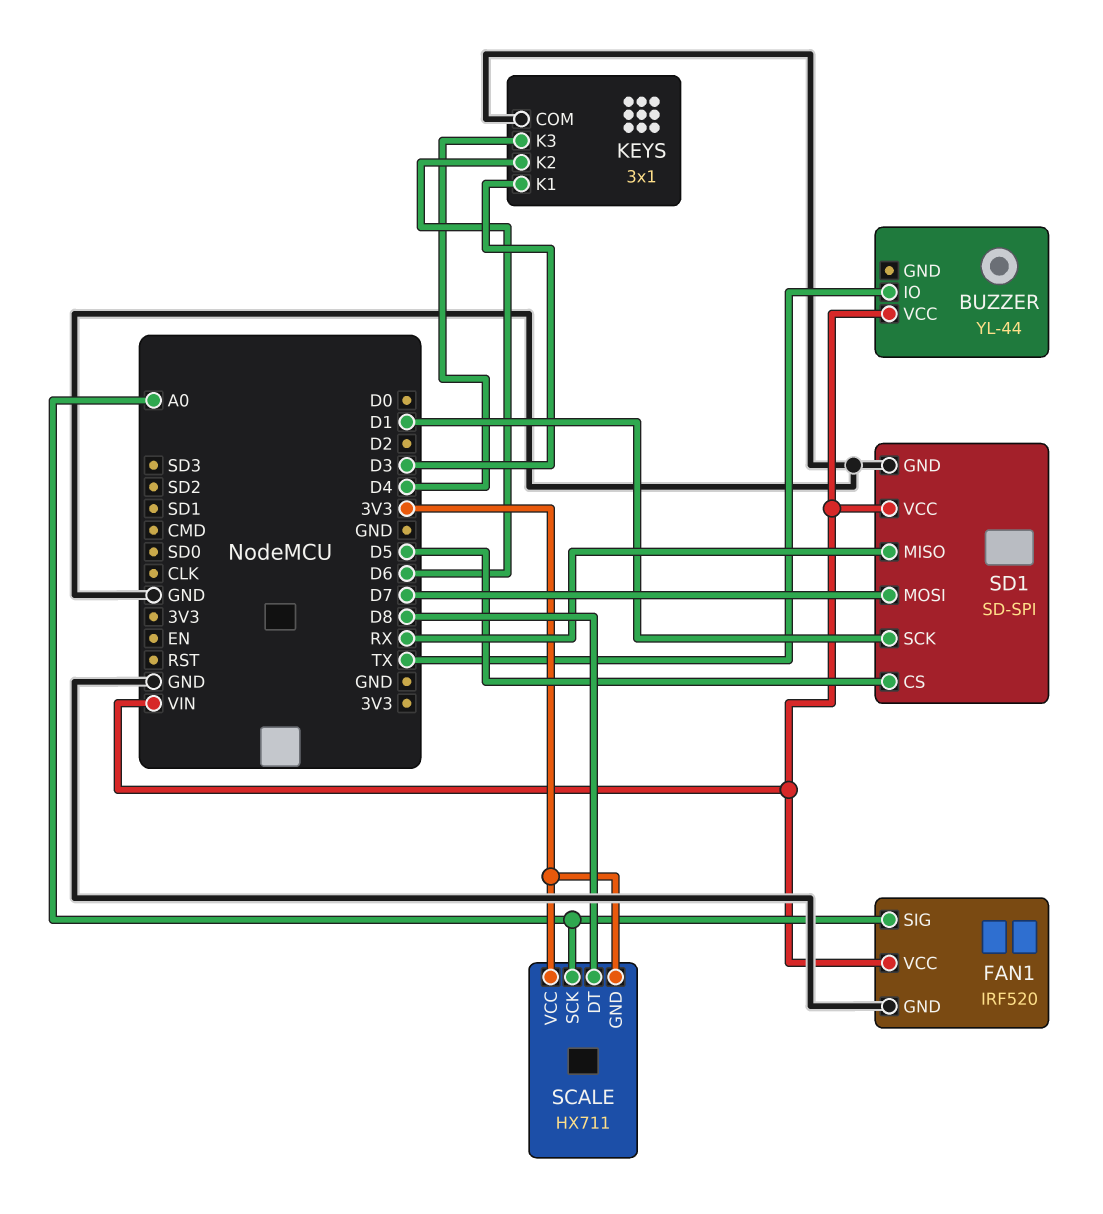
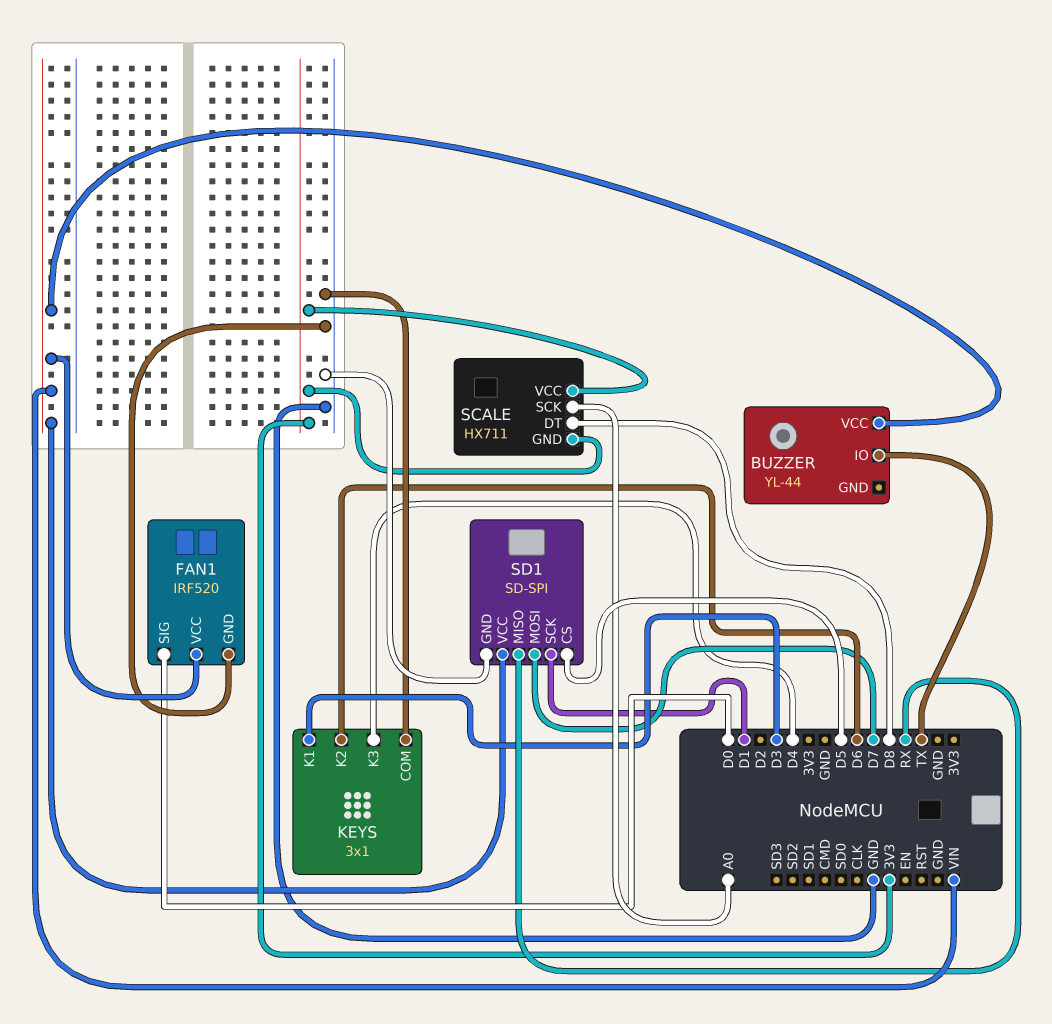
FAN1 pin SIG: A0 -> D0

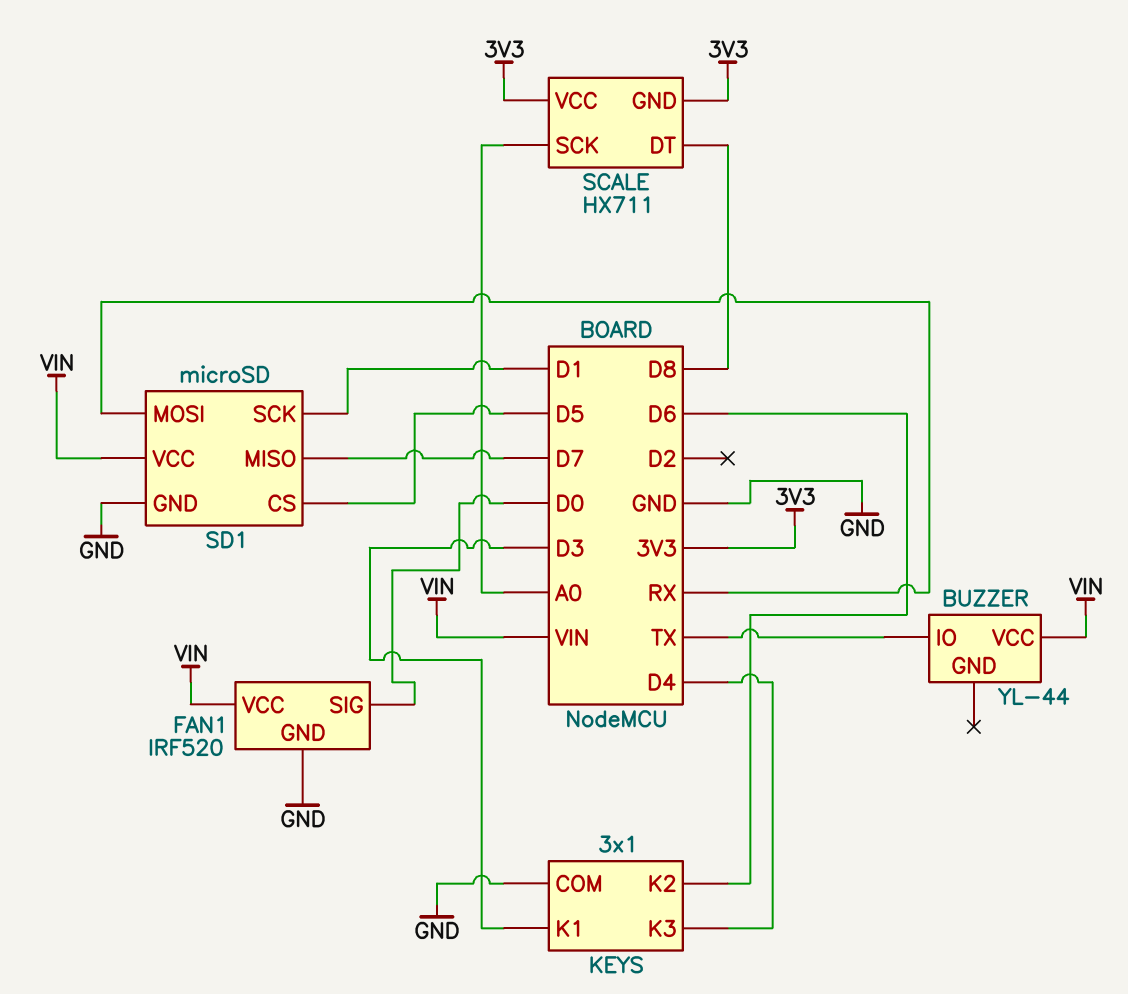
SD1: SD-SPI -> microSD
SD1 pin MISO: RX -> D7
SD1 pin MOSI: D7 -> RX

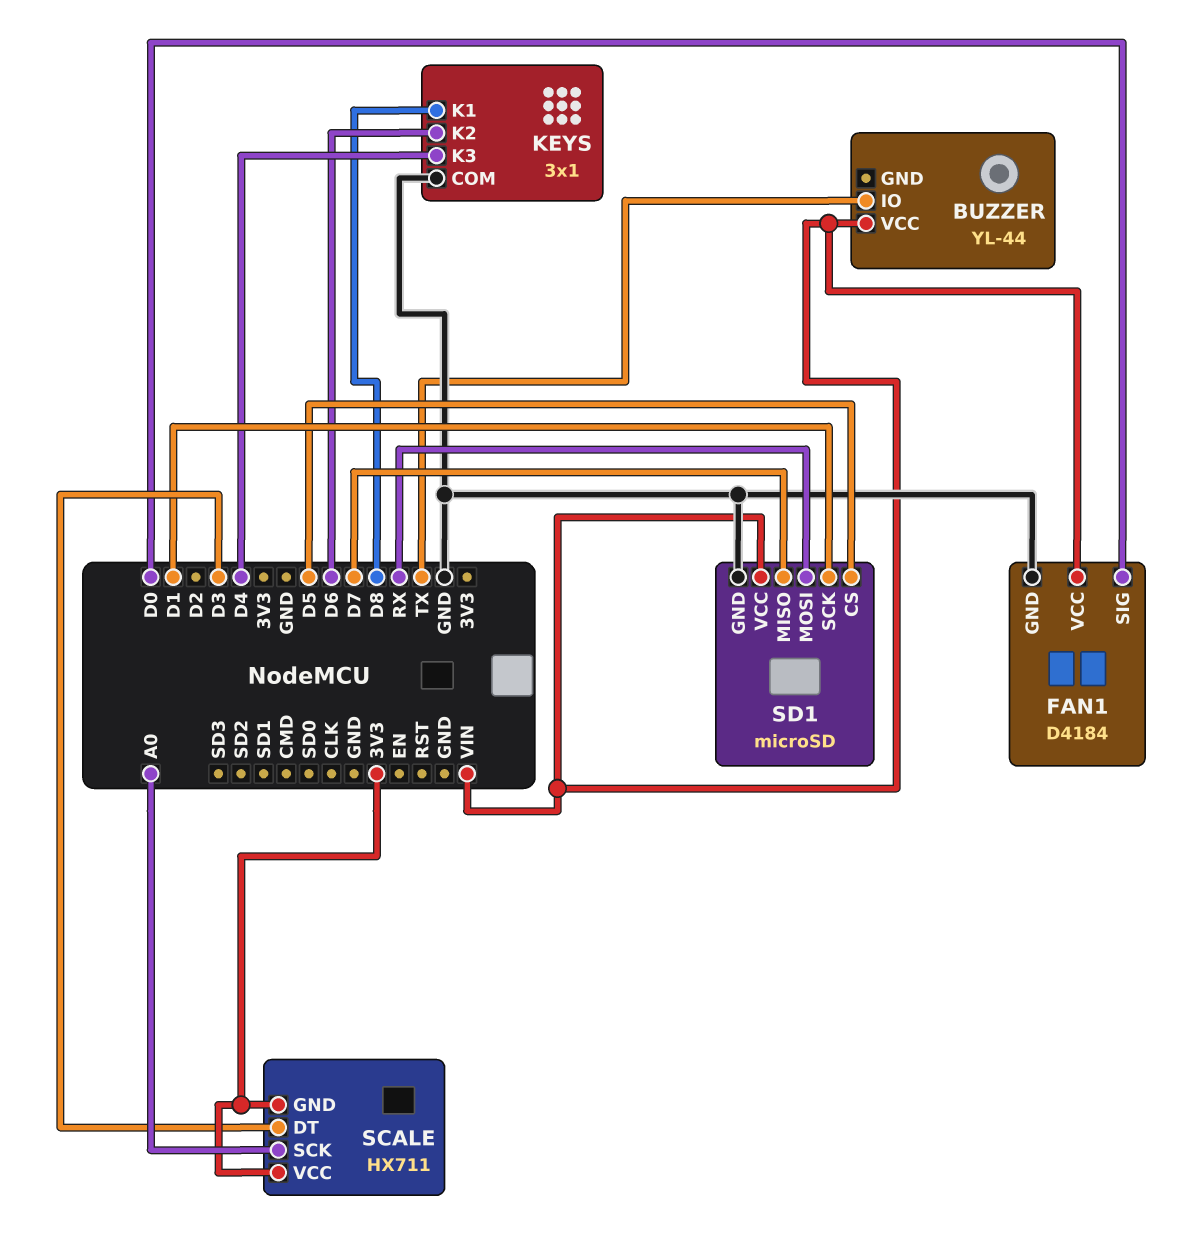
FAN1: IRF520 -> D4184
KEYS pin K1: D3 -> D8
SCALE pin DT: D8 -> D3

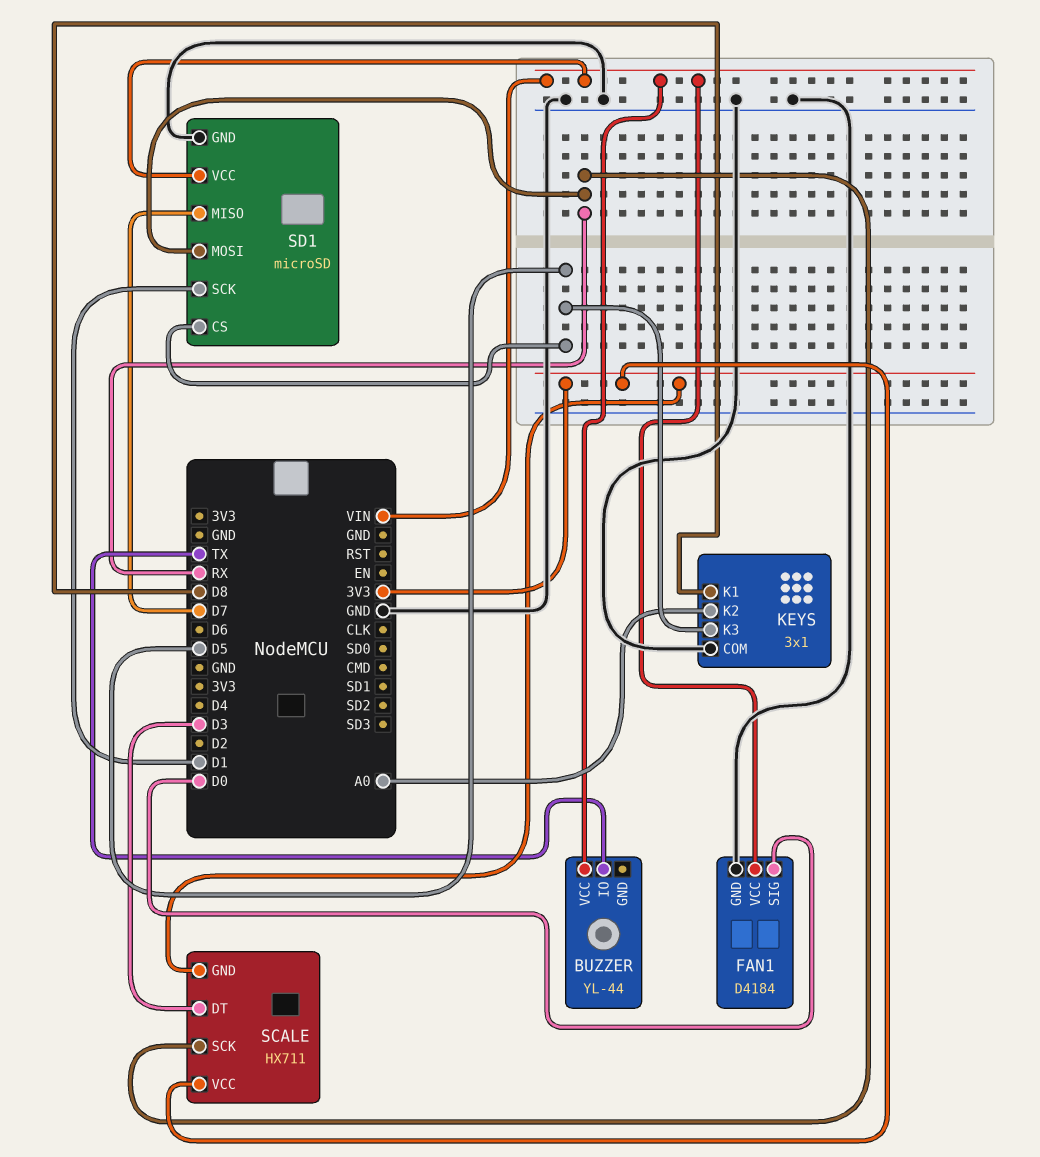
KEYS pin K2: D6 -> A0
KEYS pin K3: D4 -> D5
SCALE pin SCK: A0 -> RX

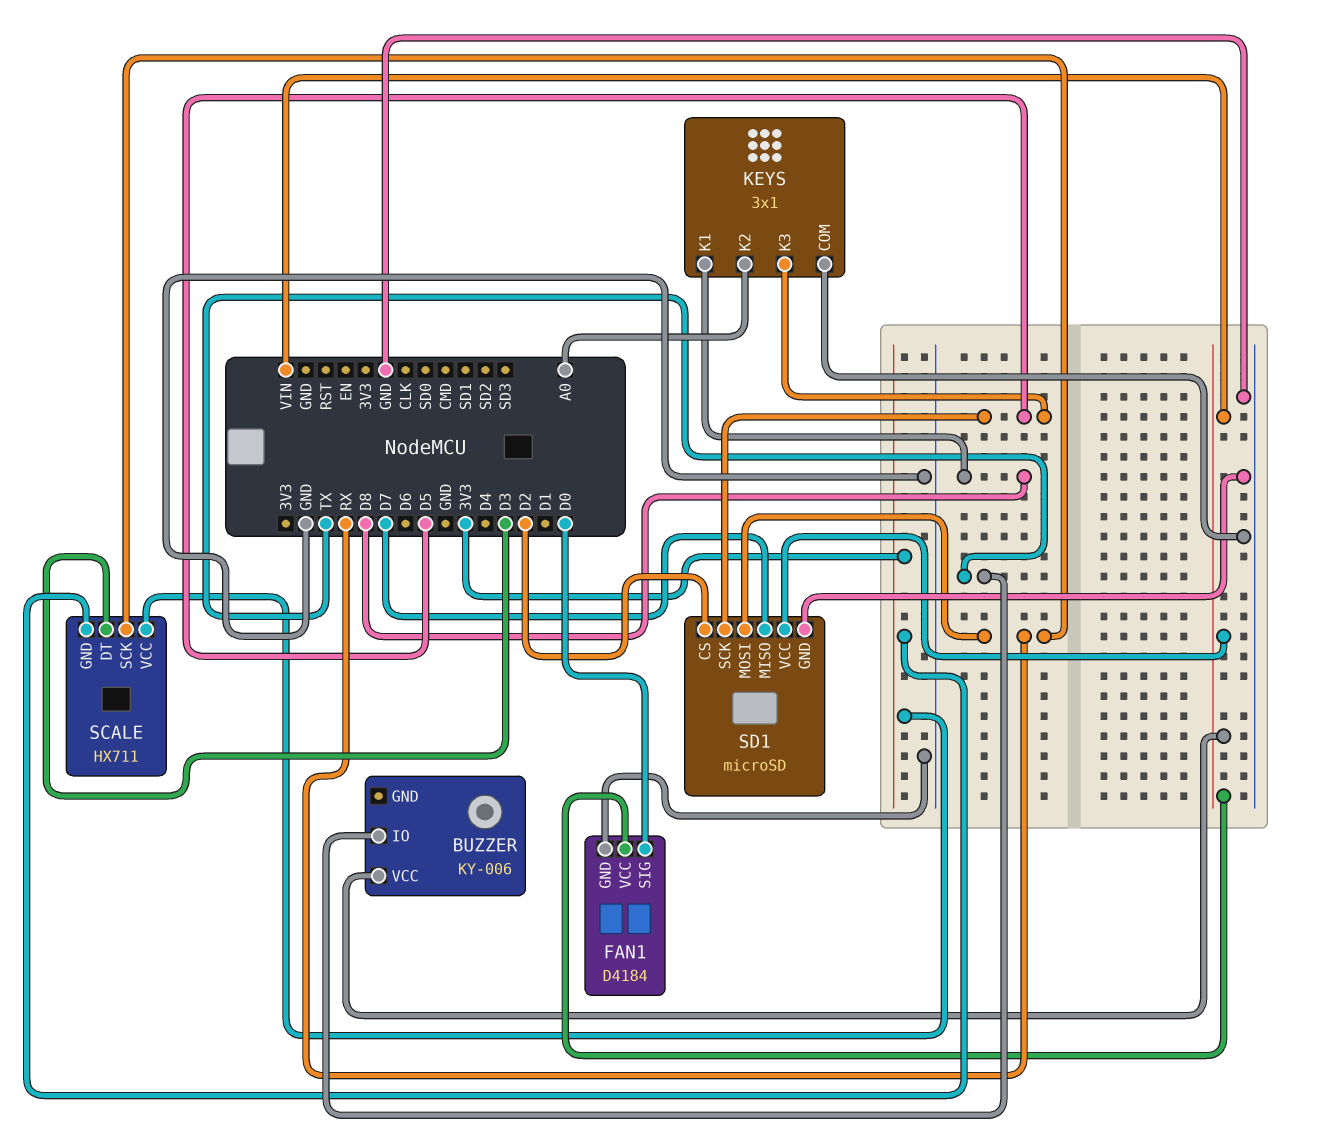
BUZZER: YL-44 -> KY-006
SD1 pin CS: D5 -> D2
SD1 pin SCK: D1 -> D5

